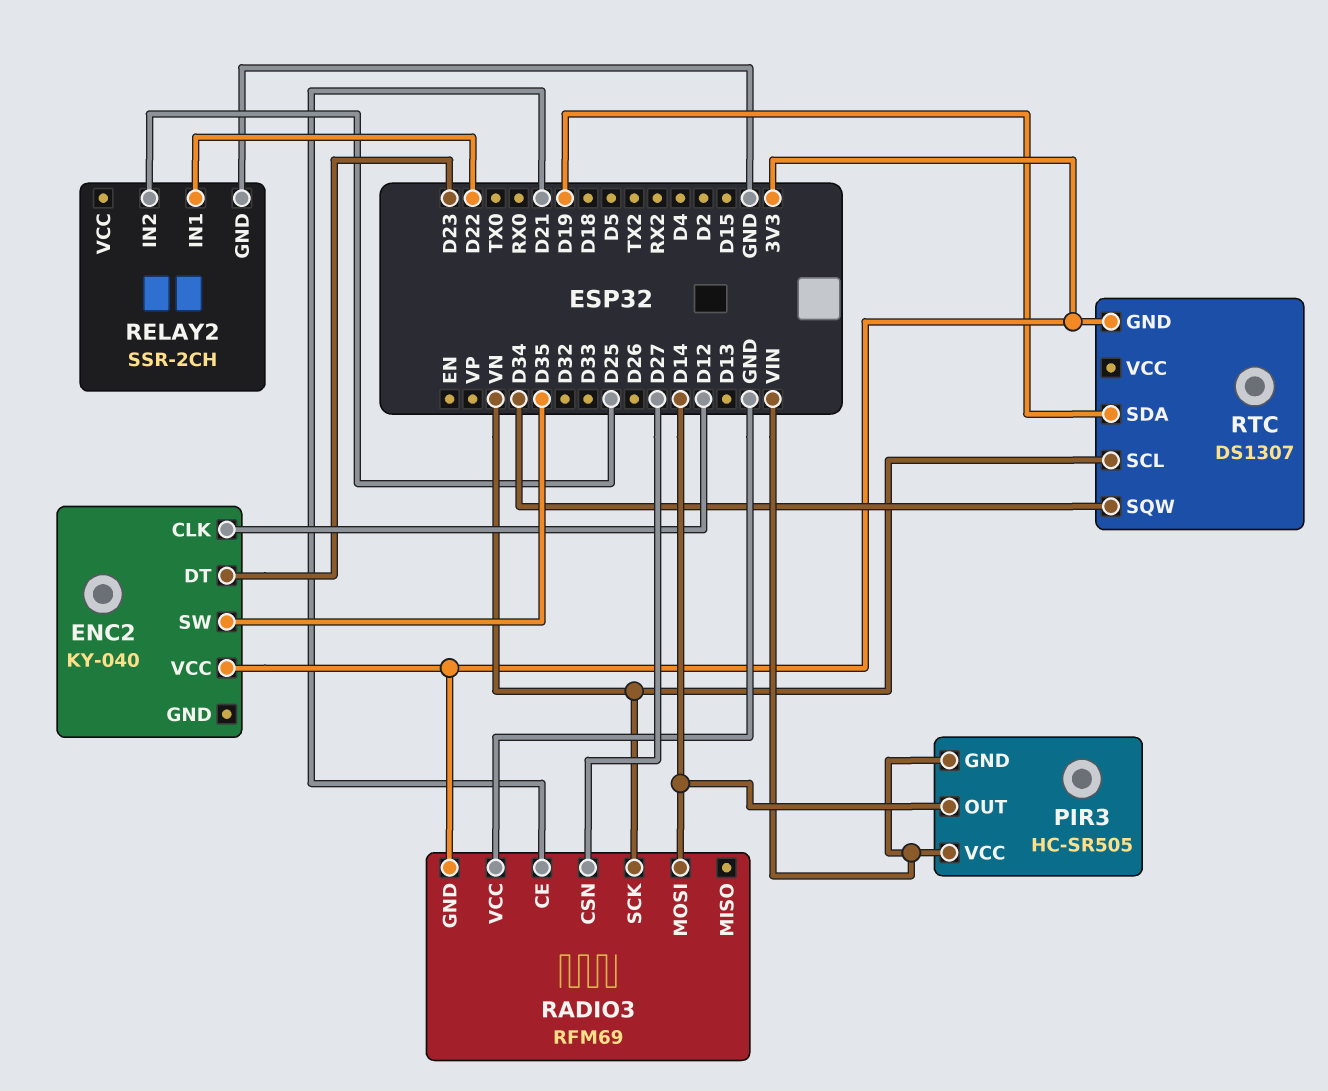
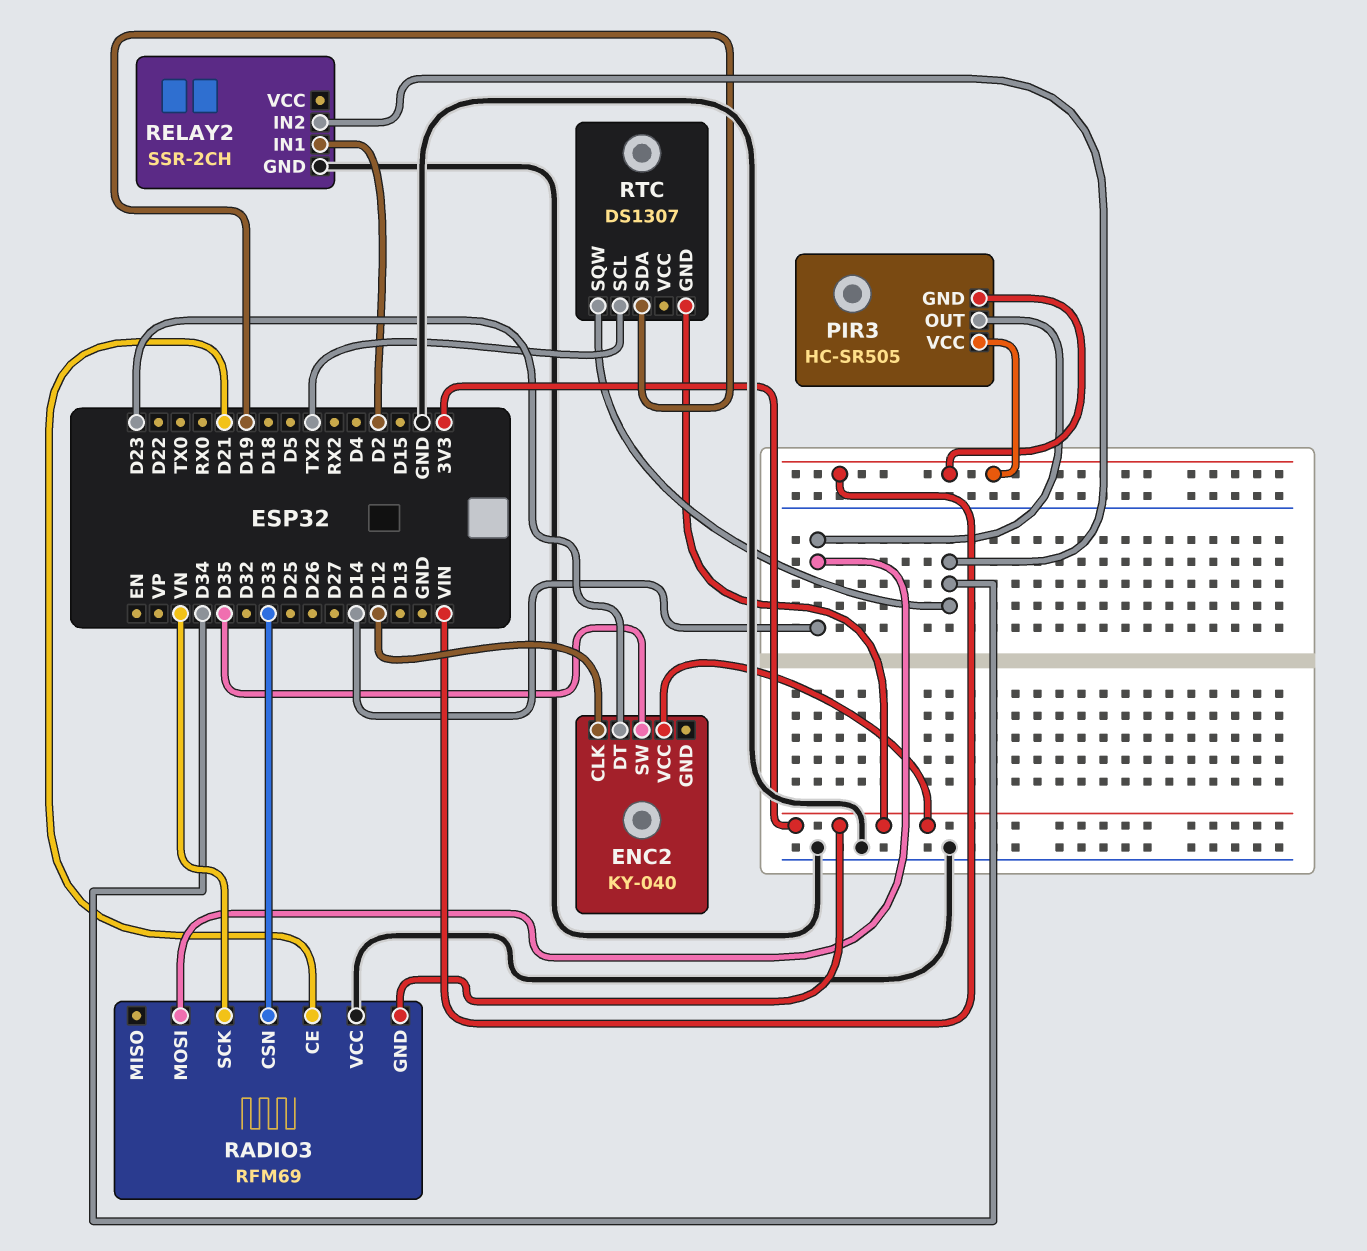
RADIO3 pin CSN: D27 -> D33
RELAY2 pin IN1: D22 -> D2
RELAY2 pin IN2: D25 -> D34
RTC pin SCL: VN -> TX2

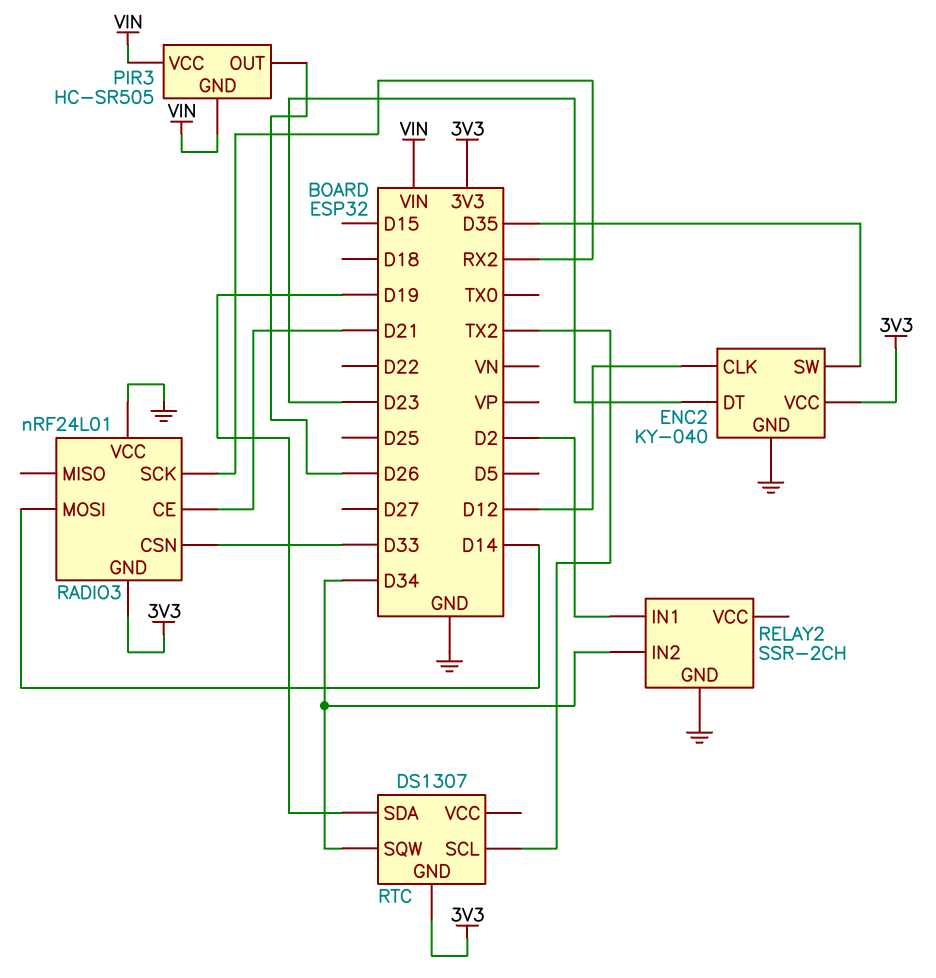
ENC2 pin GND: none -> GND
PIR3 pin OUT: D14 -> D26
RADIO3: RFM69 -> nRF24L01
RADIO3 pin SCK: VN -> RX2

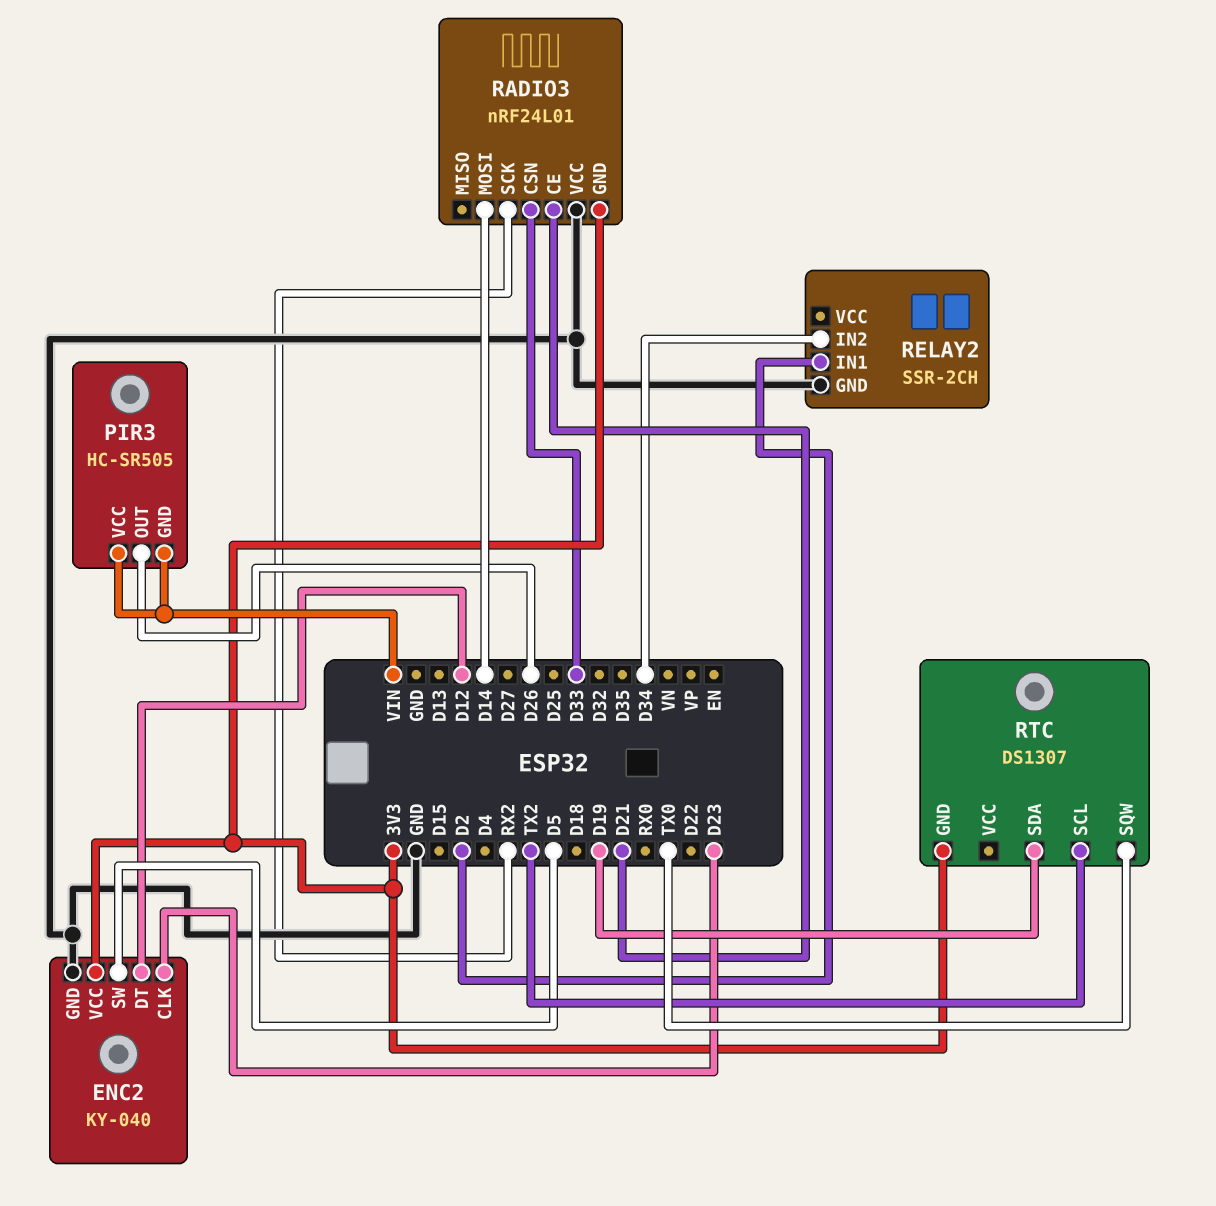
ENC2 pin CLK: D12 -> D23
ENC2 pin DT: D23 -> D12
ENC2 pin SW: D35 -> D5
RTC pin SQW: D34 -> TX0

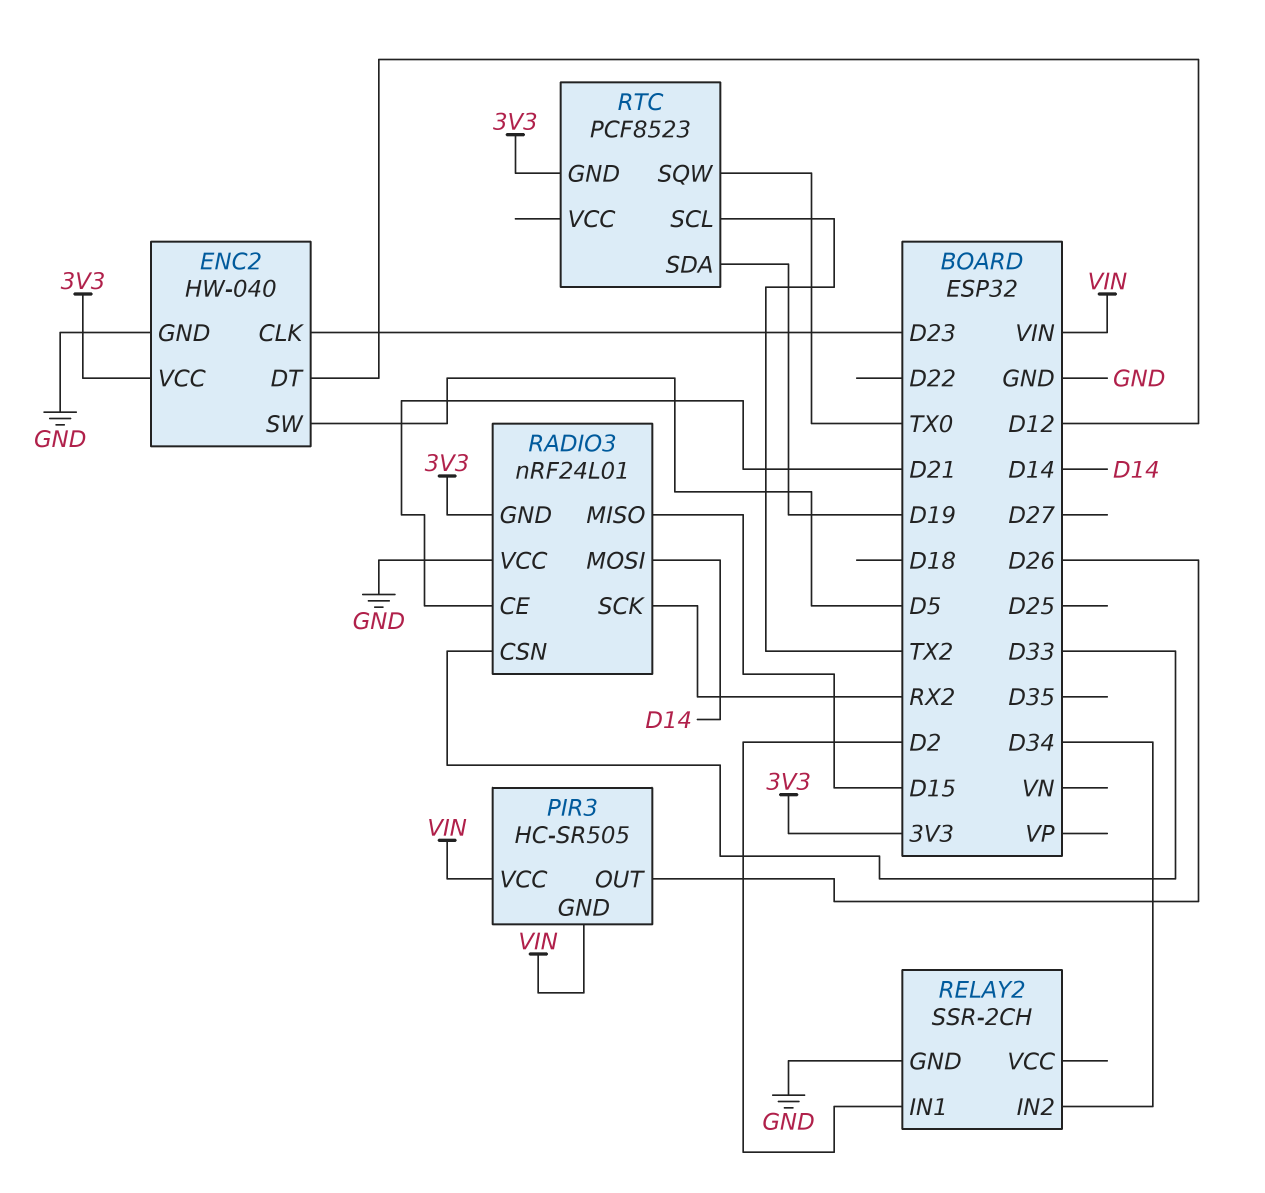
ENC2: KY-040 -> HW-040
RADIO3 pin MISO: none -> D15
RTC: DS1307 -> PCF8523

